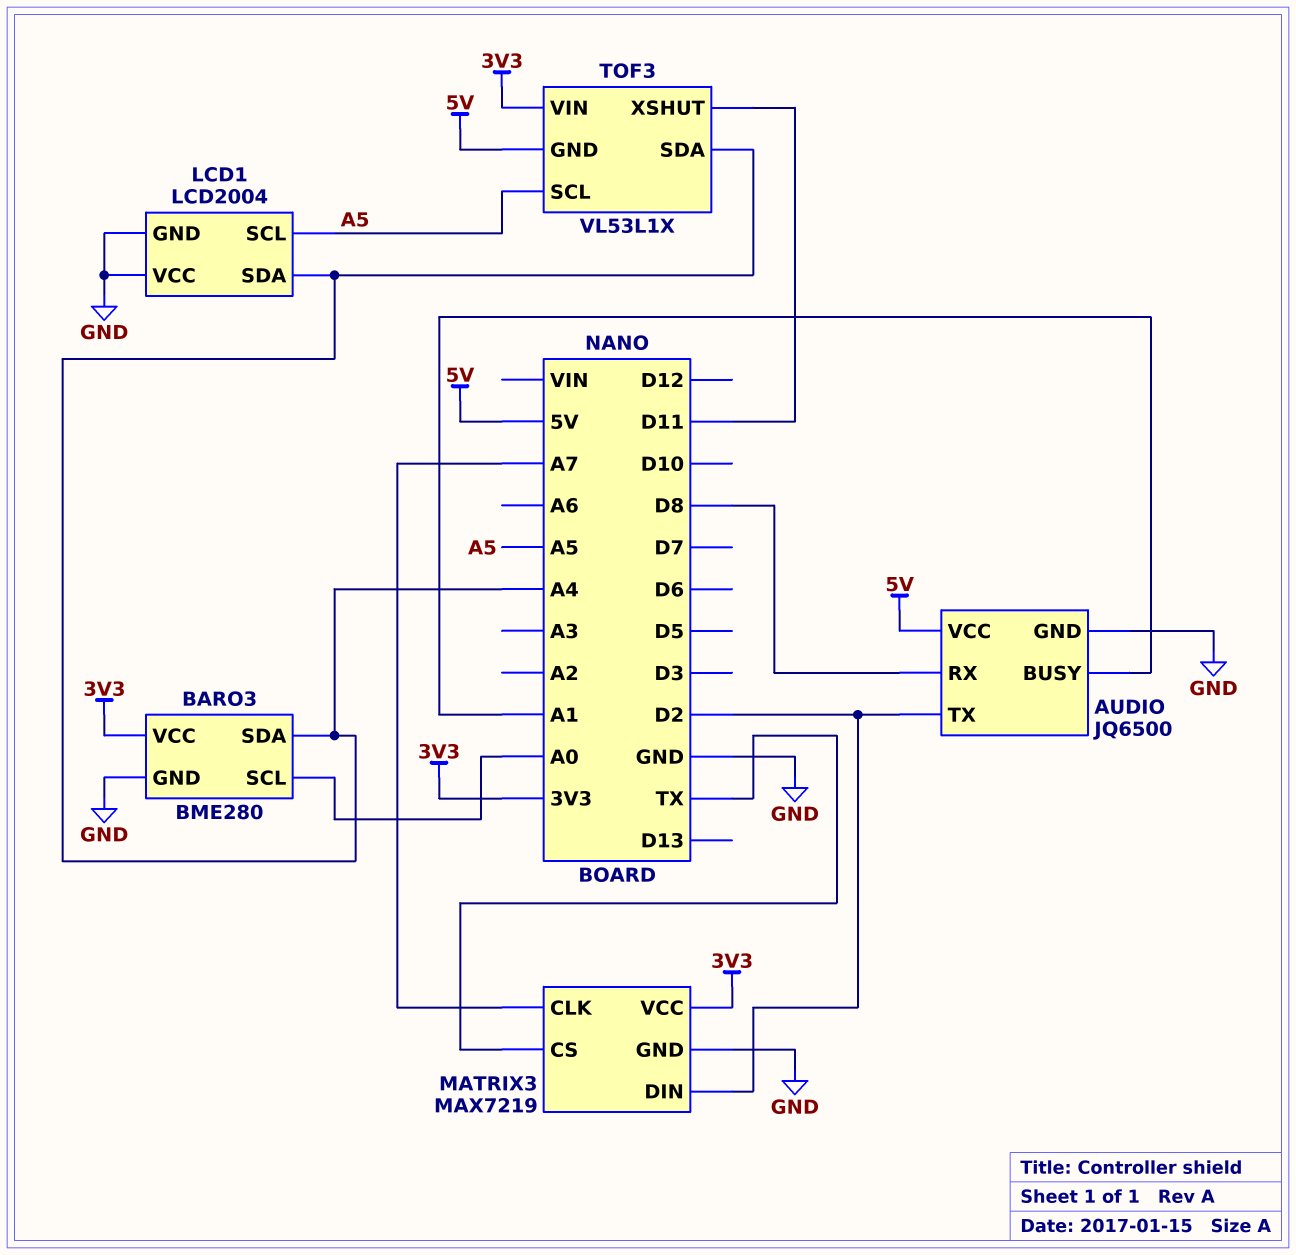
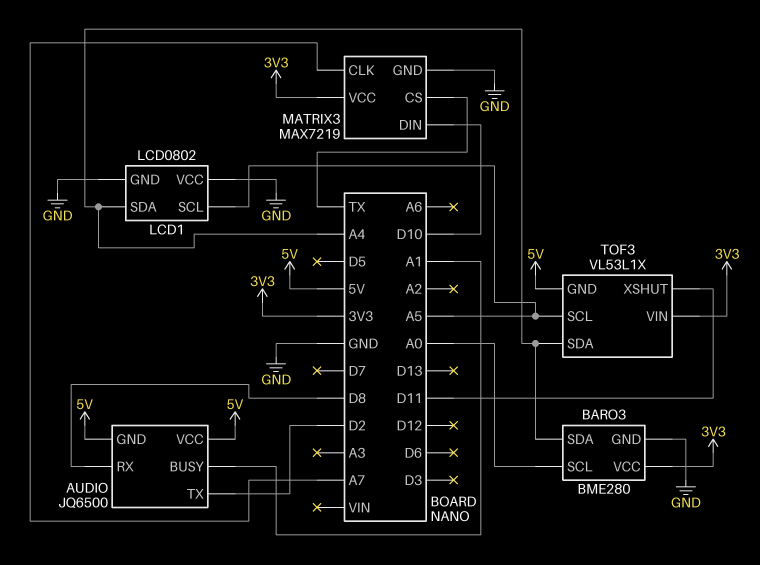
AUDIO pin GND: GND -> 5V
LCD1: LCD2004 -> LCD0802
MATRIX3 pin DIN: D2 -> D10

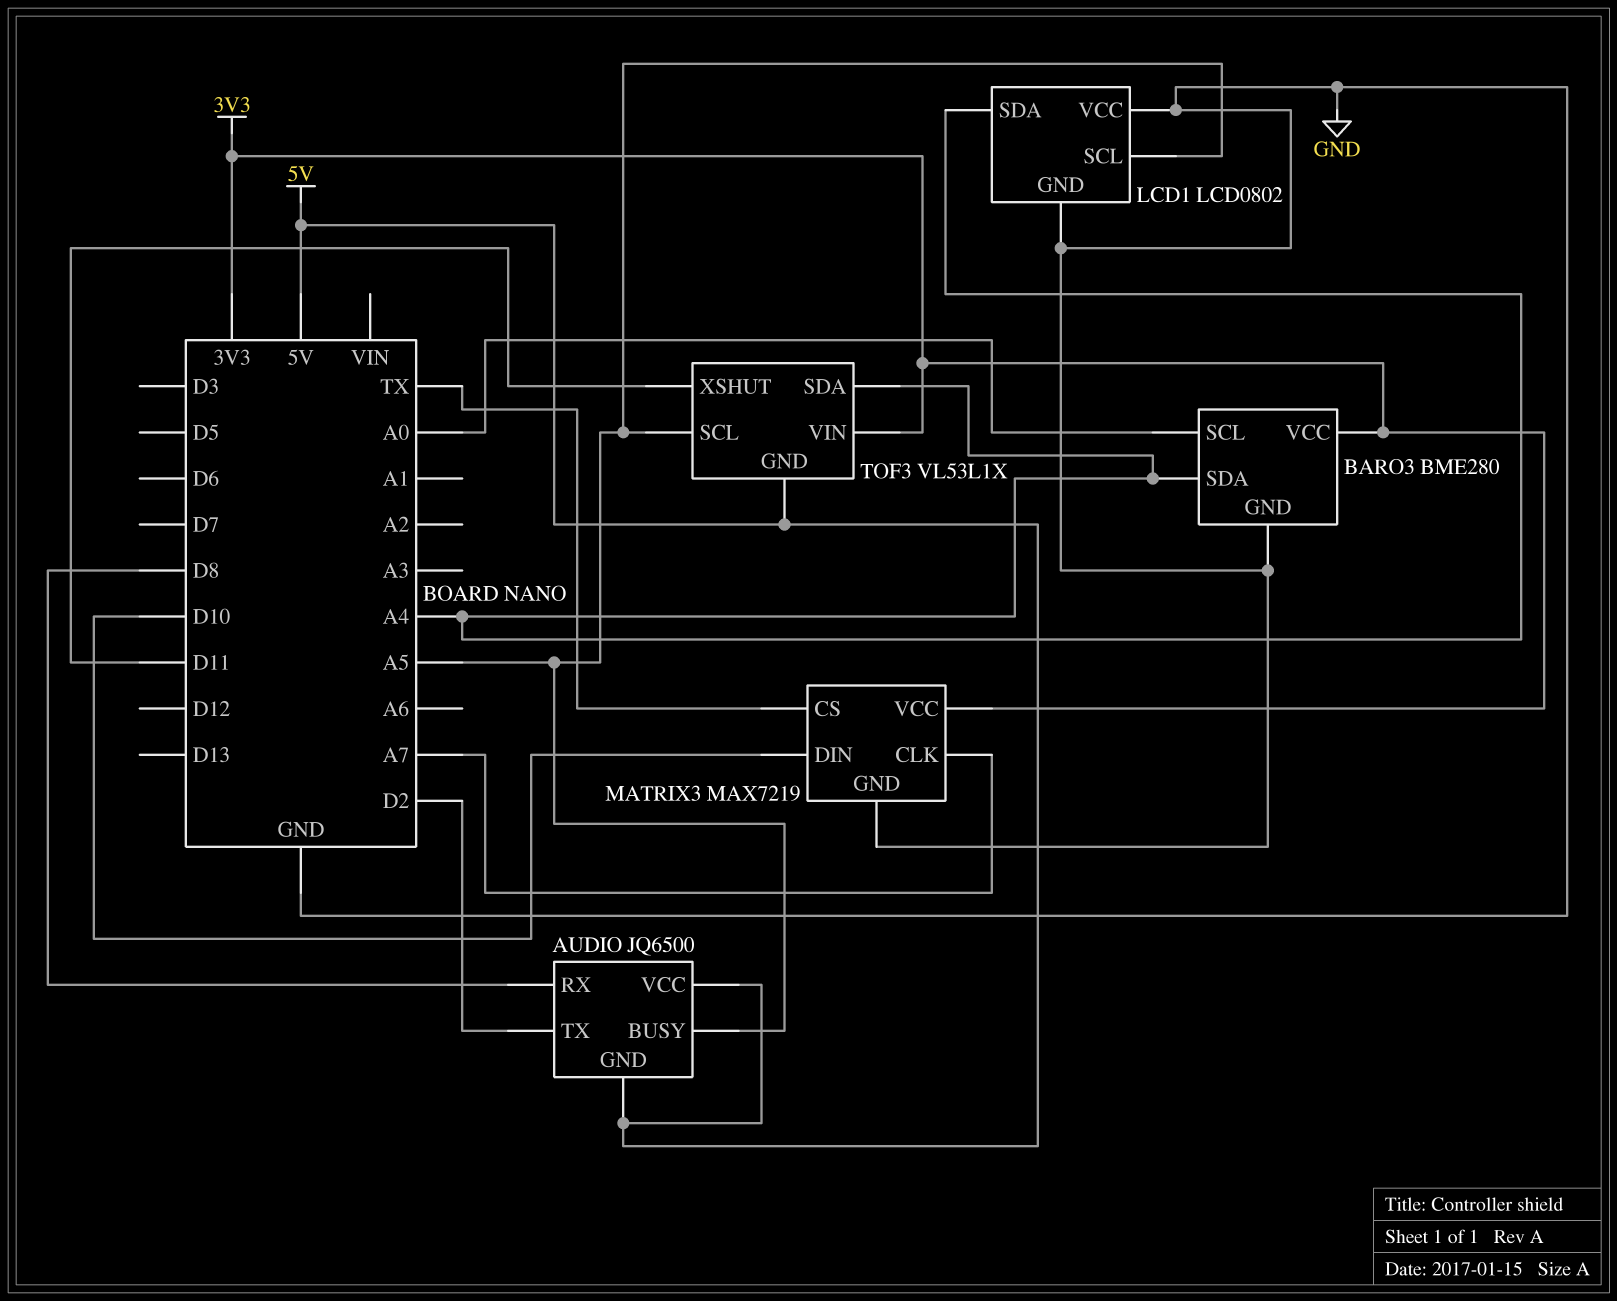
AUDIO pin BUSY: A1 -> A5

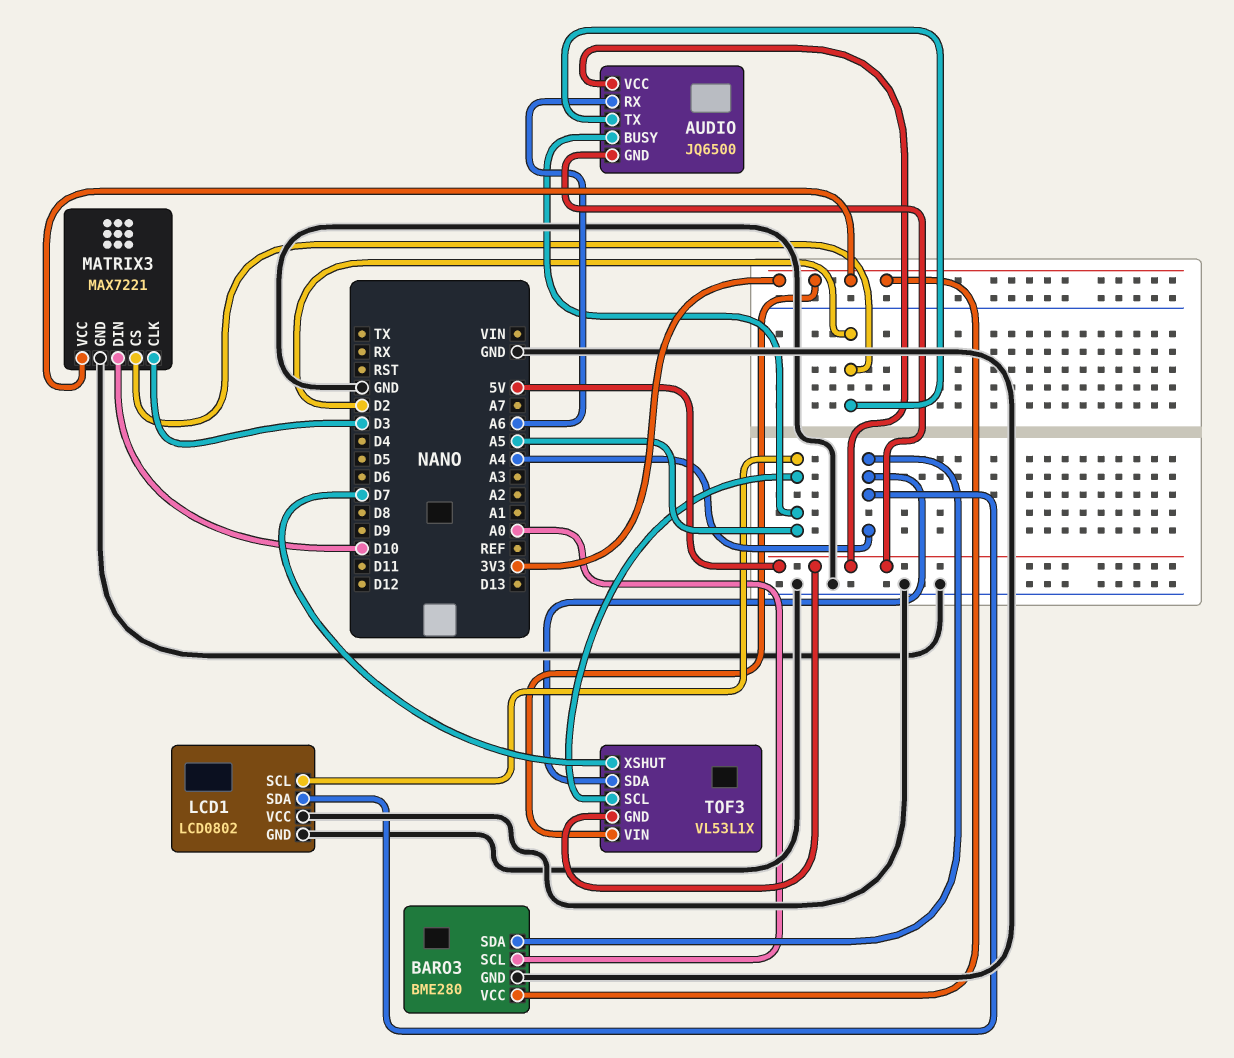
AUDIO pin RX: D8 -> A6
MATRIX3: MAX7219 -> MAX7221
MATRIX3 pin CLK: A7 -> D3
MATRIX3 pin CS: TX -> D2
TOF3 pin XSHUT: D11 -> D7

